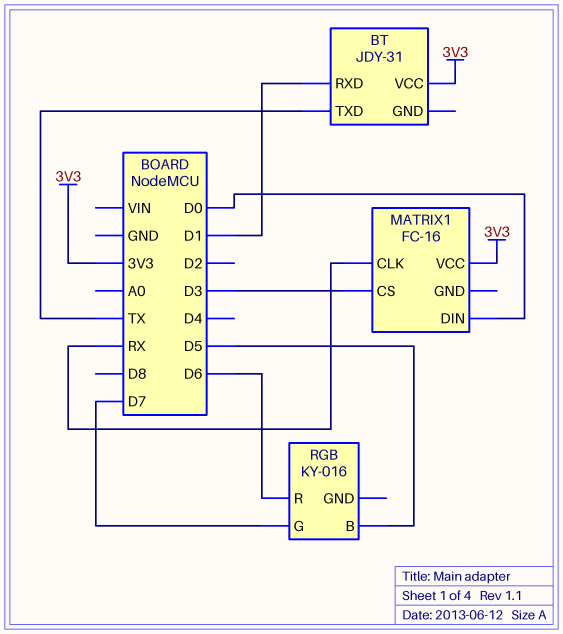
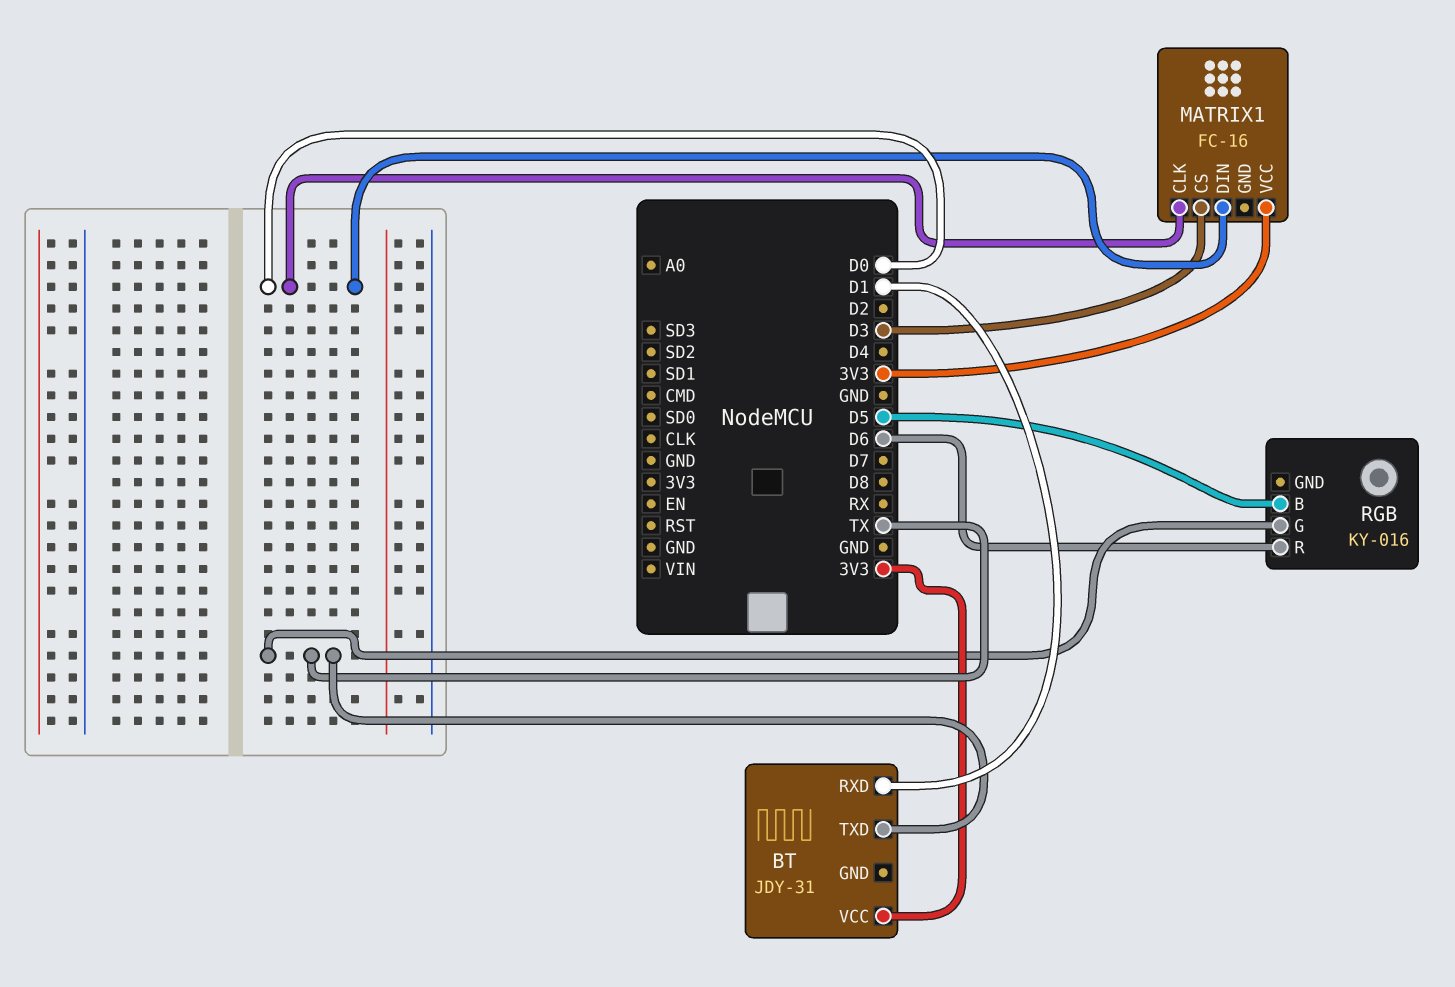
MATRIX1 pin CLK: RX -> D0
RGB pin G: D7 -> TX

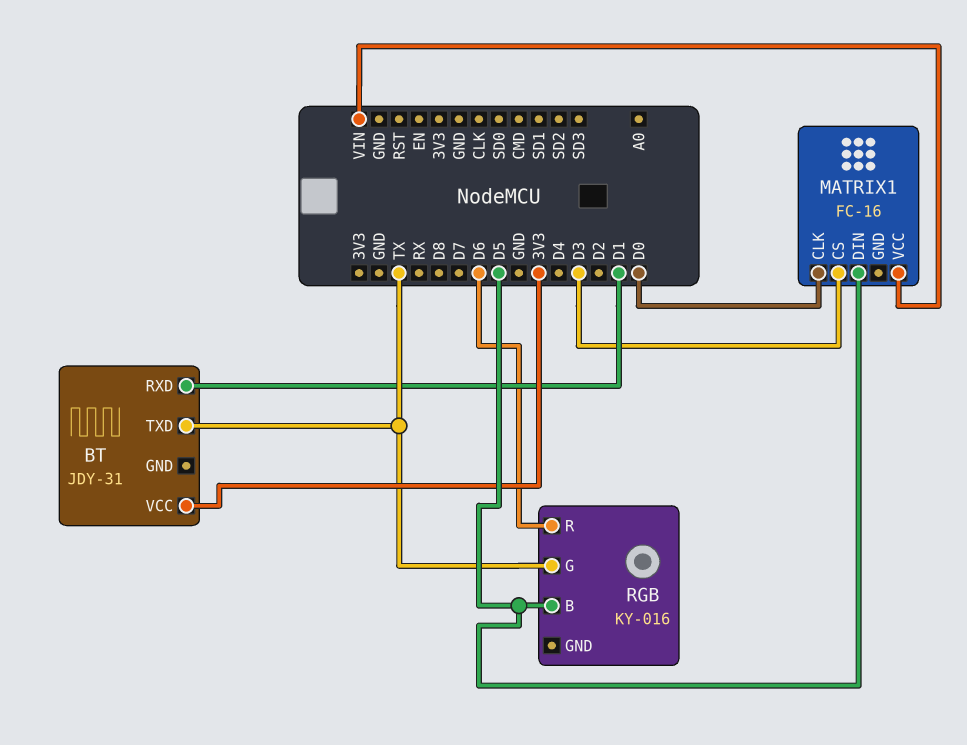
MATRIX1 pin DIN: D0 -> D5
MATRIX1 pin VCC: 3V3 -> VIN

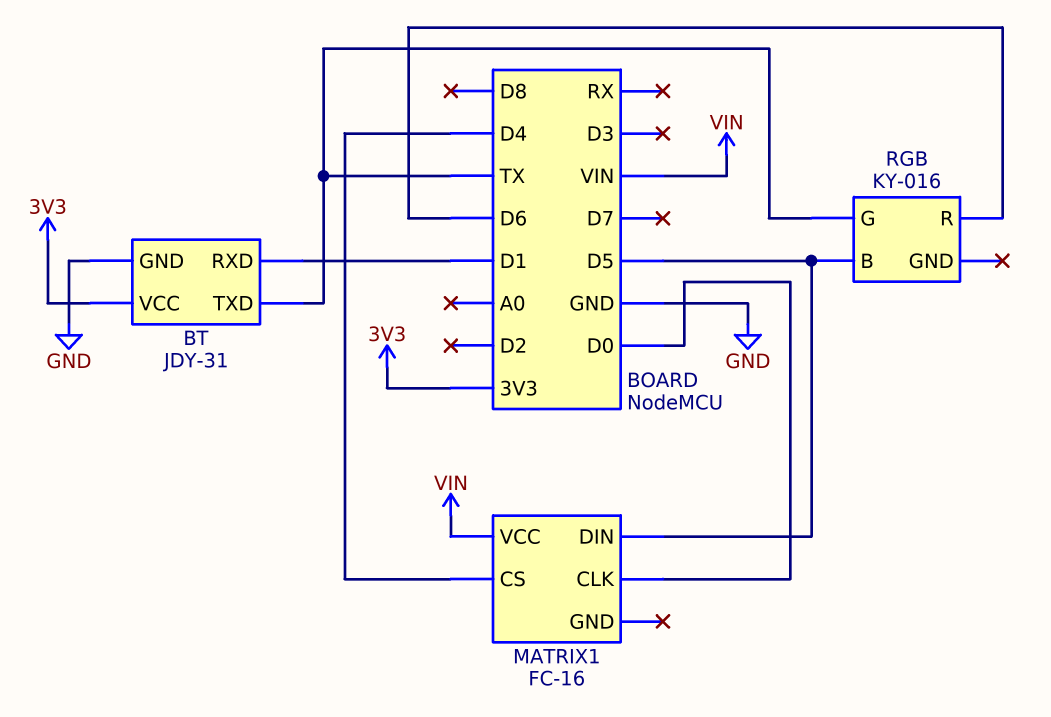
BT pin GND: none -> GND
MATRIX1 pin CS: D3 -> D4

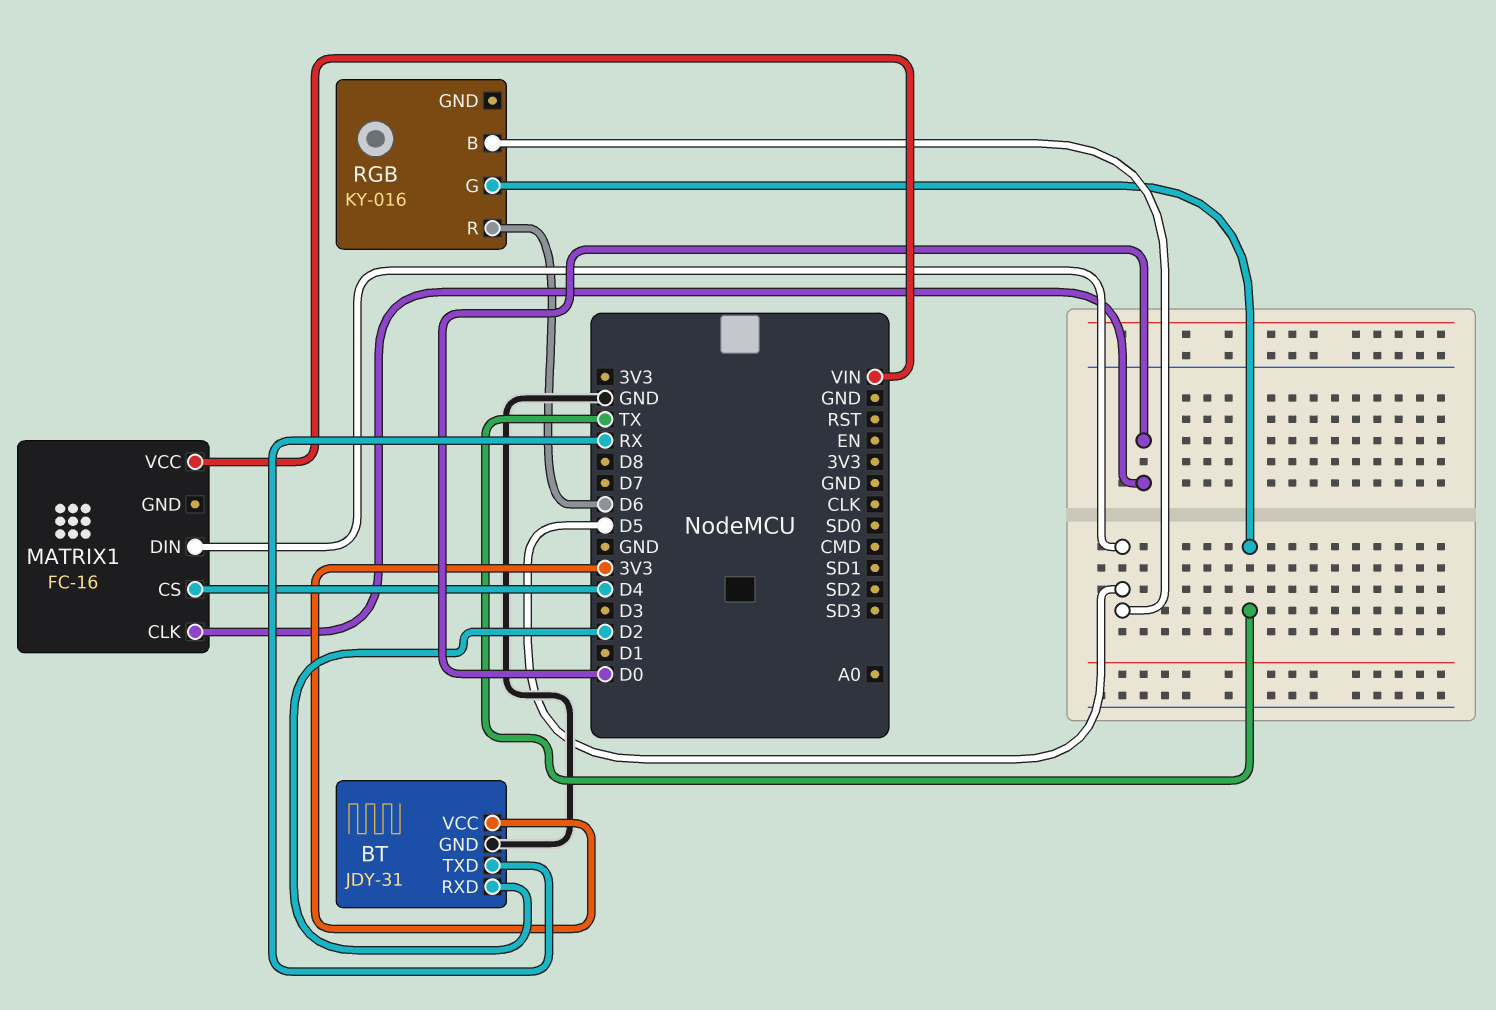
BT pin RXD: D1 -> D2
BT pin TXD: TX -> RX

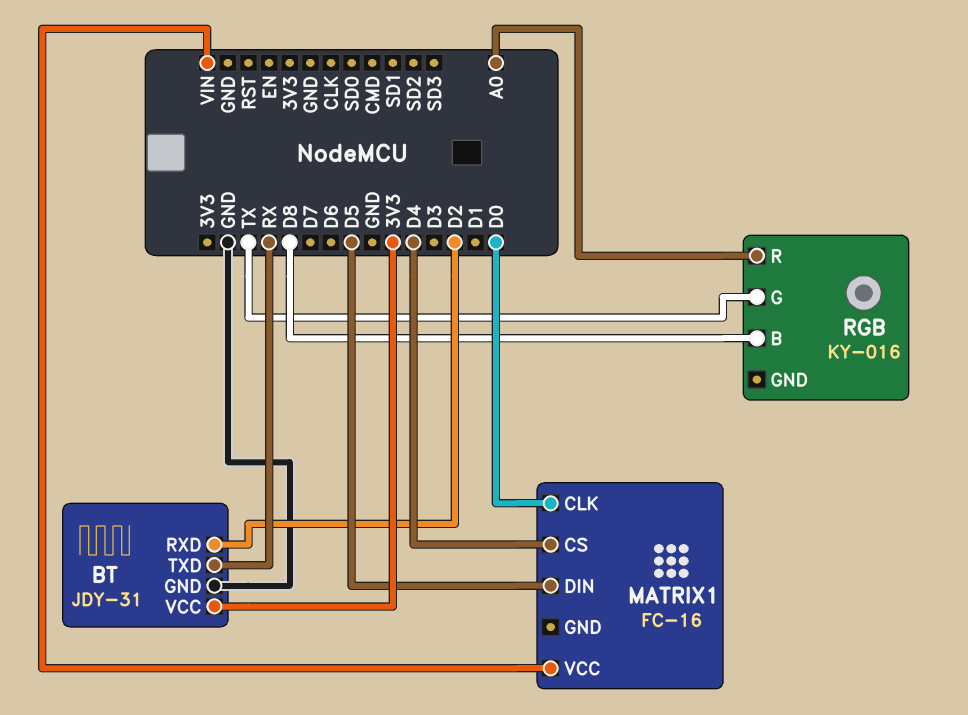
RGB pin B: D5 -> D8
RGB pin R: D6 -> A0

